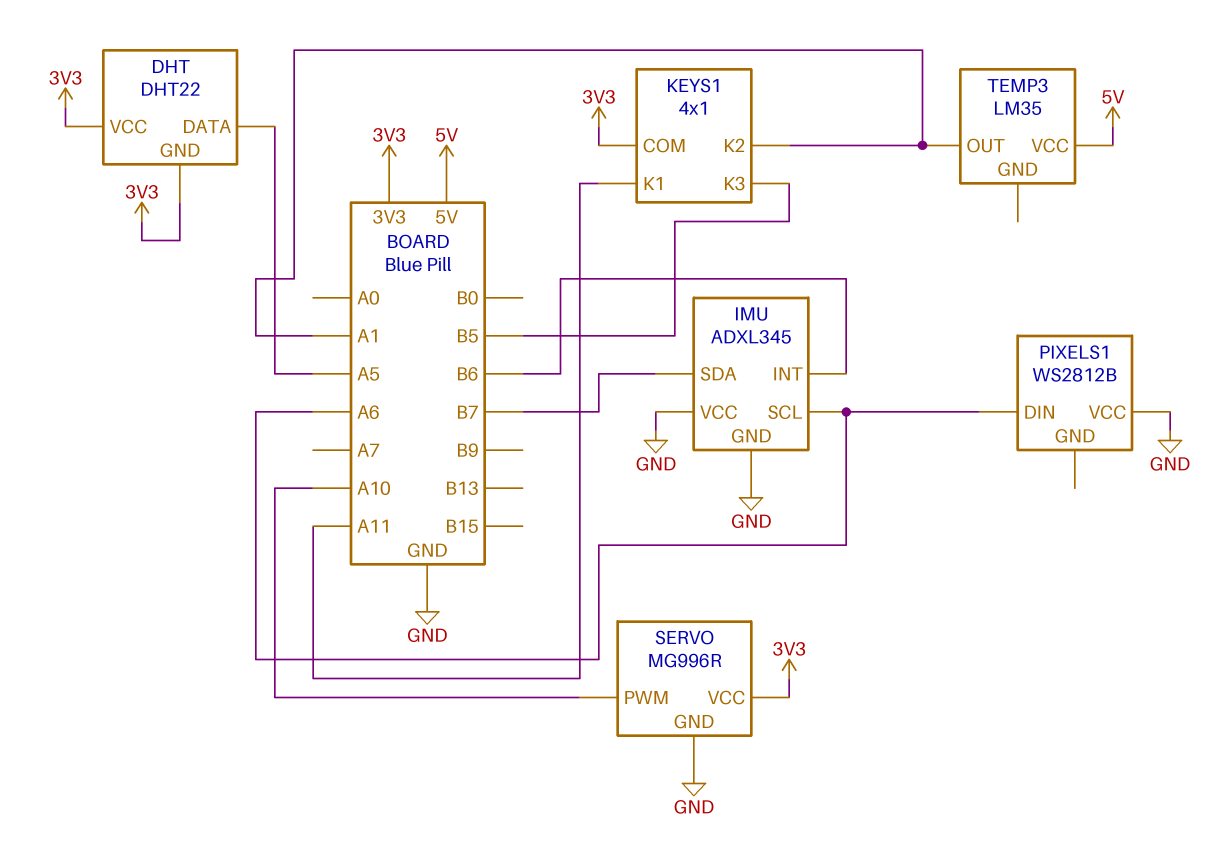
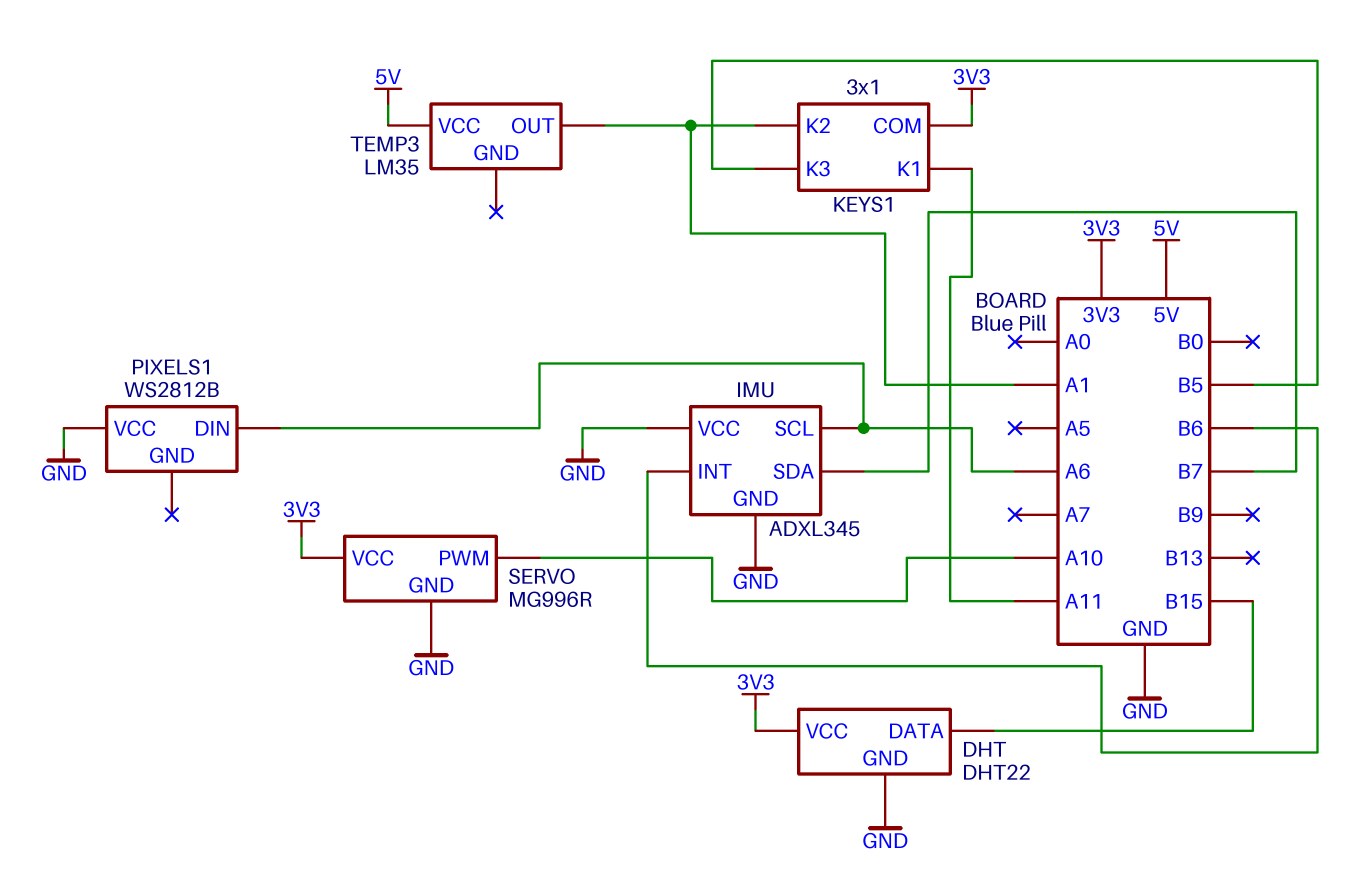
DHT pin DATA: A5 -> B15
DHT pin GND: 3V3 -> GND
KEYS1: 4x1 -> 3x1

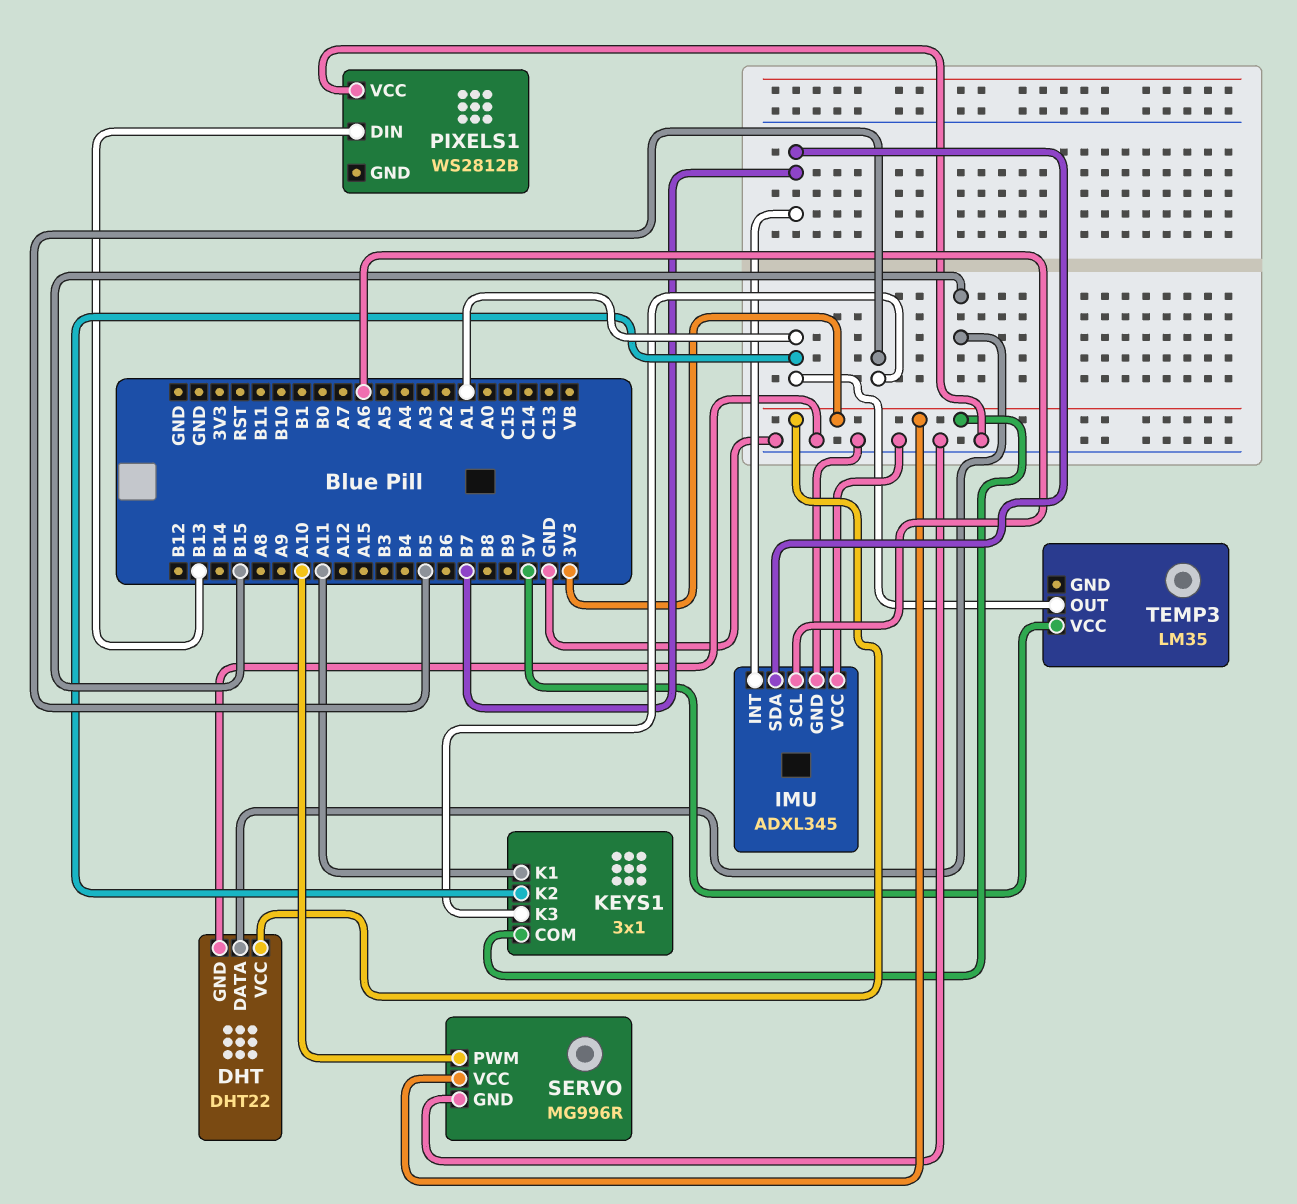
IMU pin INT: B6 -> B7
PIXELS1 pin DIN: A6 -> B13

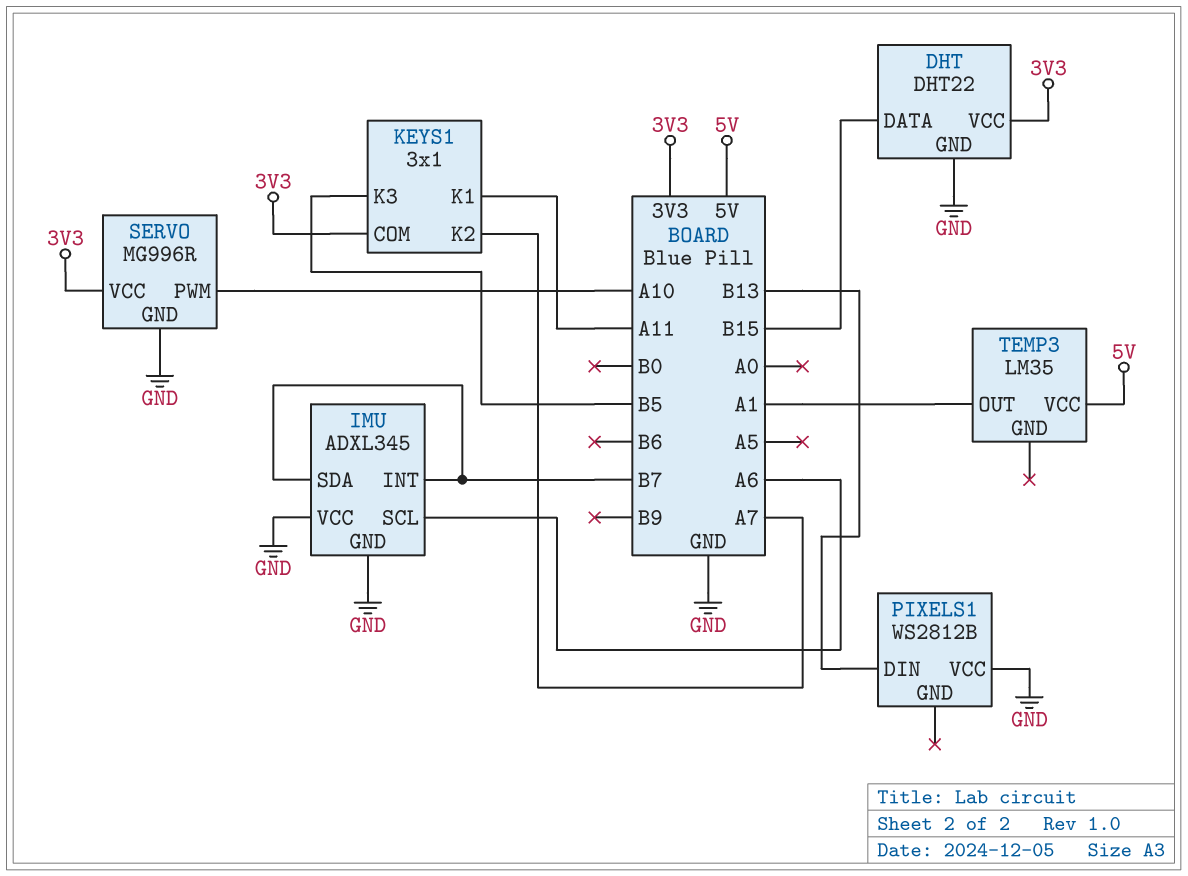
KEYS1 pin K2: A1 -> A7

